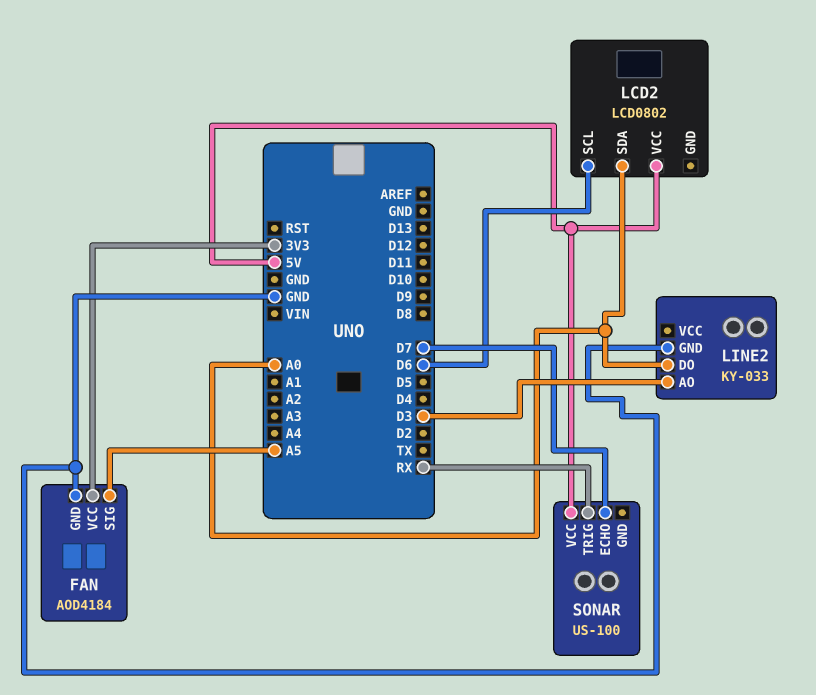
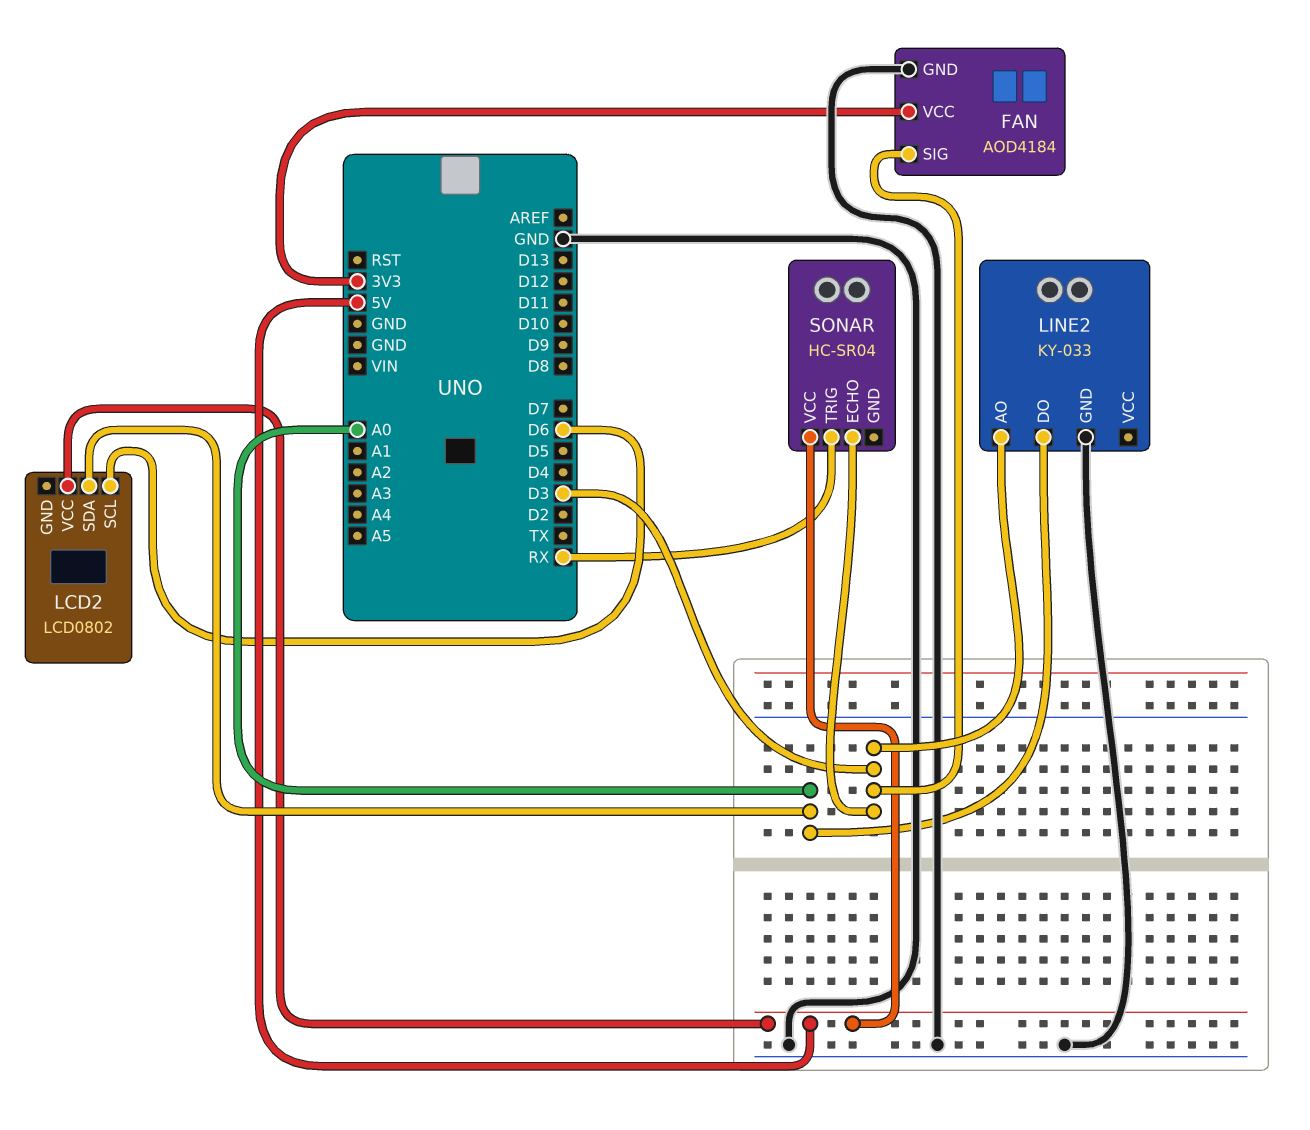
FAN pin SIG: A5 -> D3
SONAR: US-100 -> HC-SR04
SONAR pin ECHO: D7 -> D3

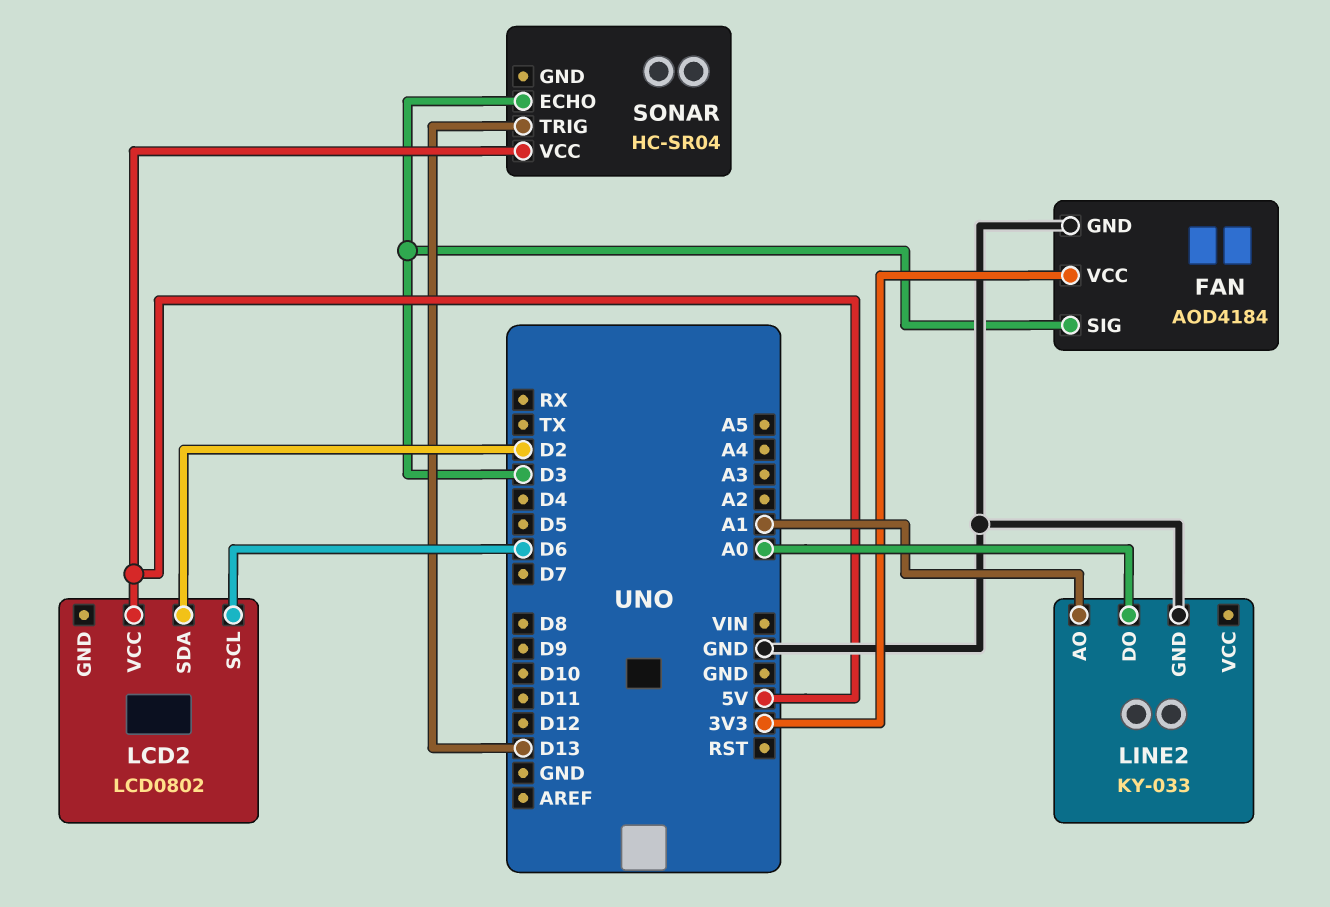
LCD2 pin SDA: A0 -> D2
LINE2 pin AO: D3 -> A1
SONAR pin TRIG: RX -> D13

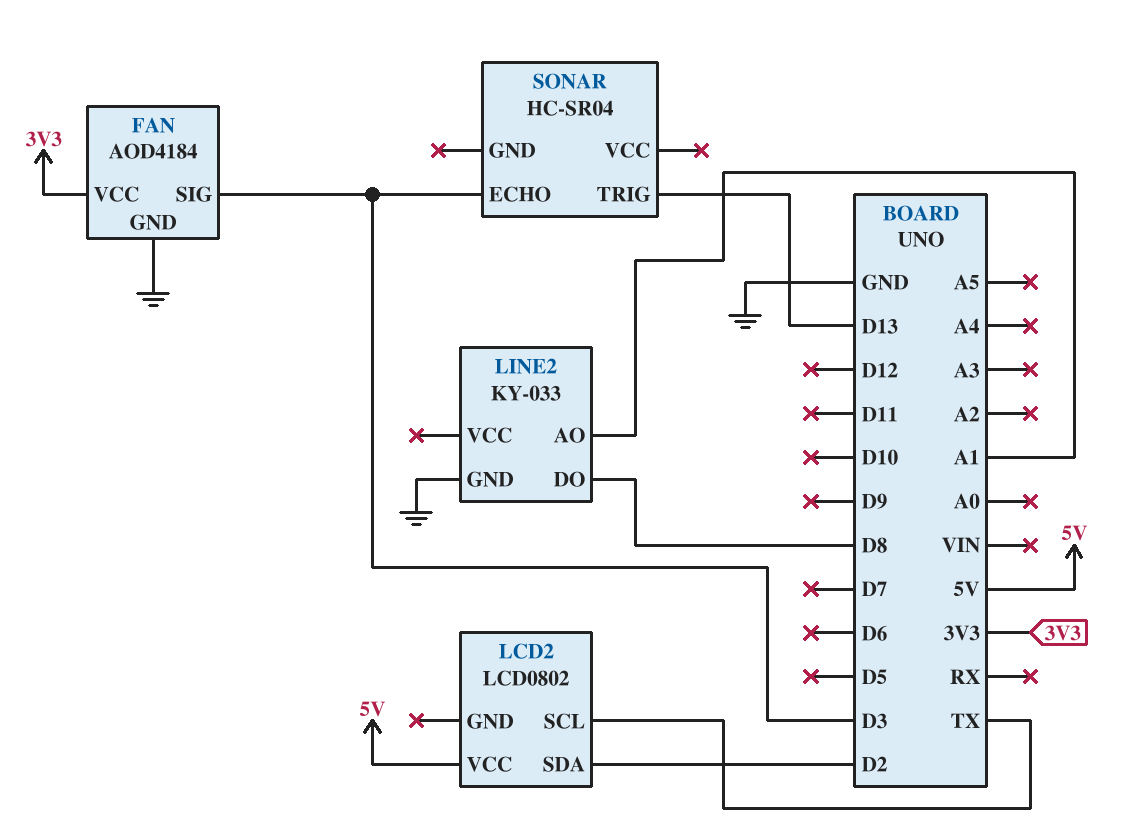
LCD2 pin SCL: D6 -> TX
LINE2 pin DO: A0 -> D8
SONAR pin VCC: 5V -> none

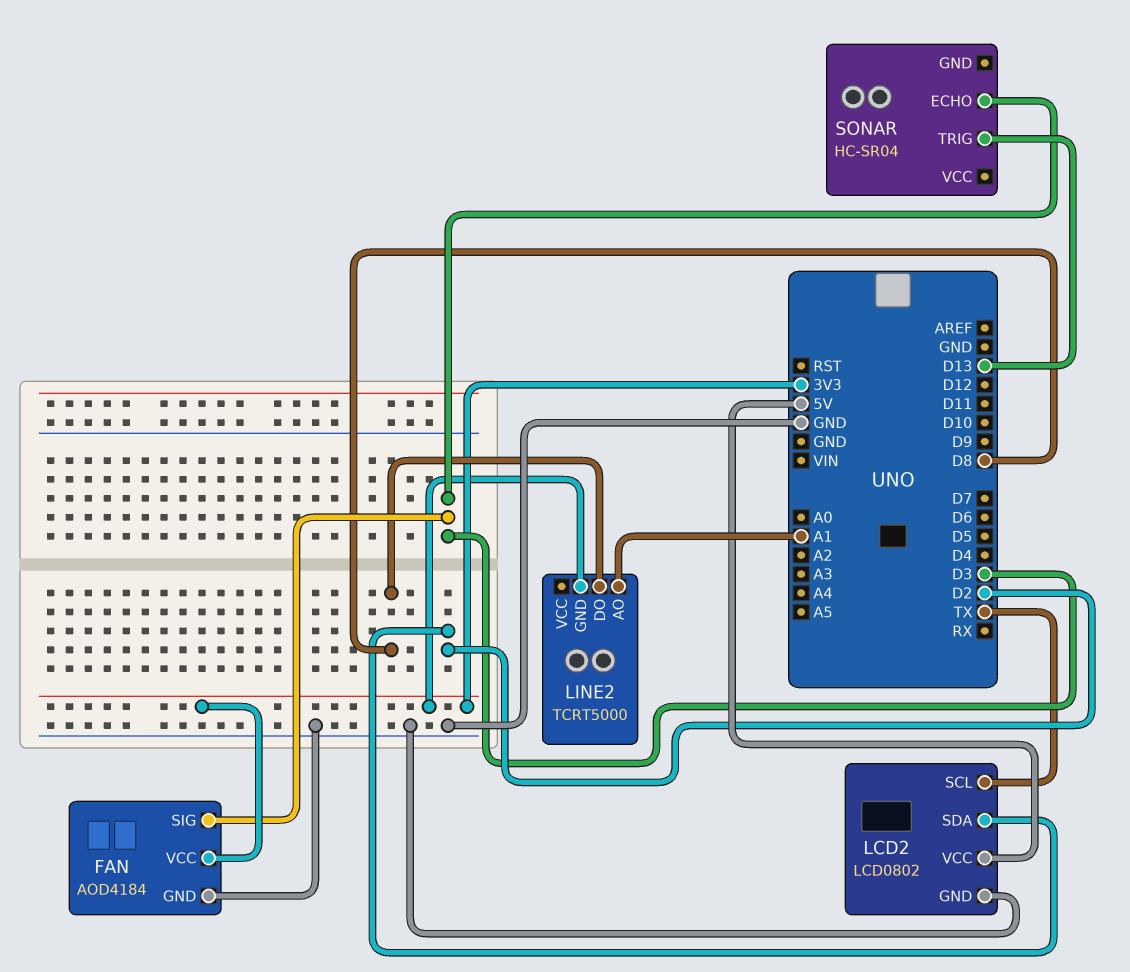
LCD2 pin GND: none -> GND
LINE2: KY-033 -> TCRT5000
LINE2 pin GND: GND -> 3V3

